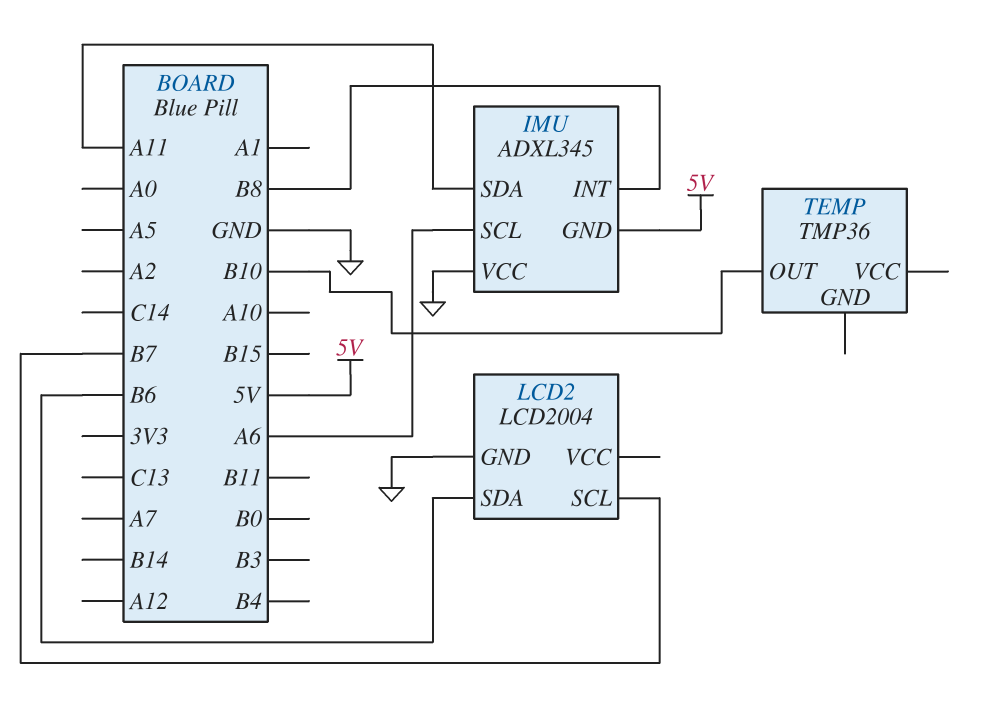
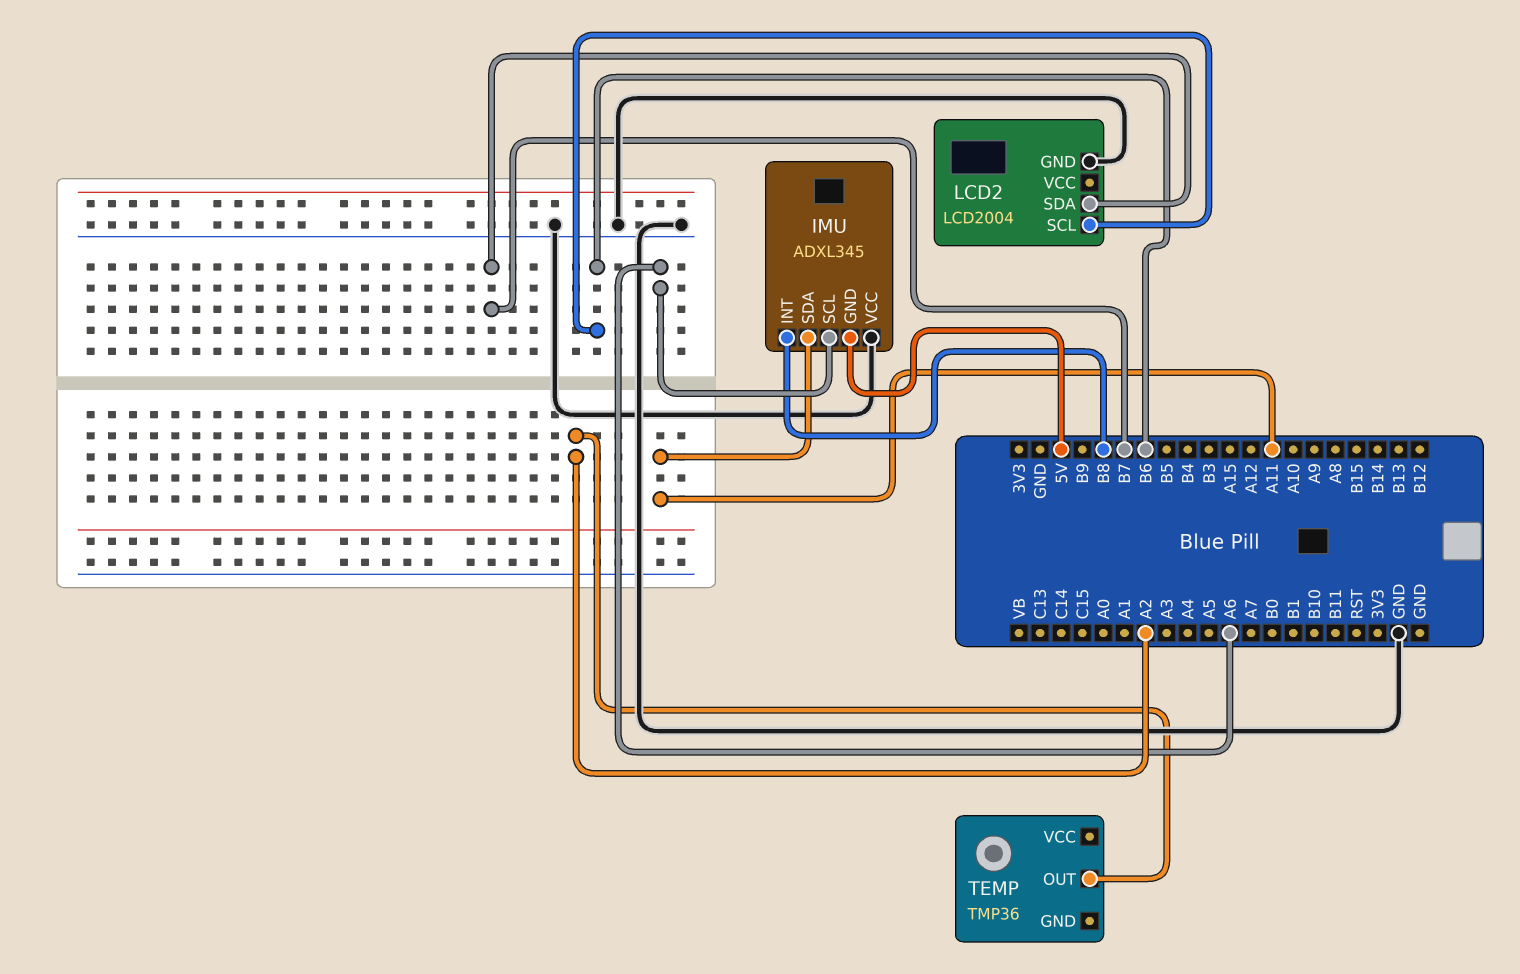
LCD2 pin SCL: B7 -> B6
LCD2 pin SDA: B6 -> B7
TEMP pin OUT: B10 -> A2

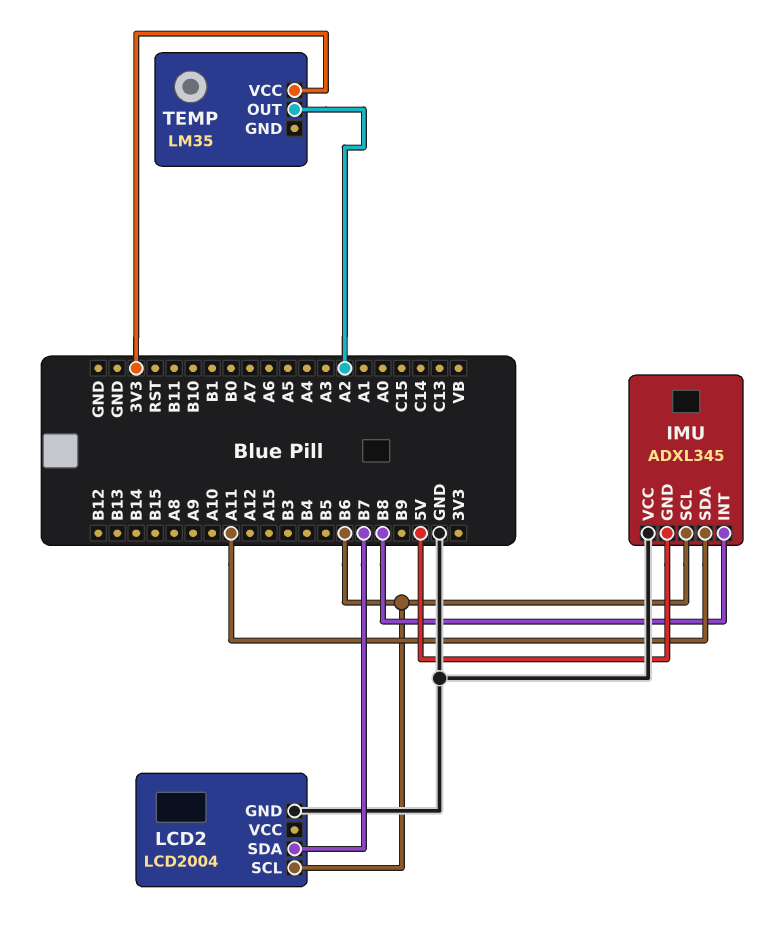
IMU pin SCL: A6 -> B6
TEMP: TMP36 -> LM35
TEMP pin VCC: none -> 3V3

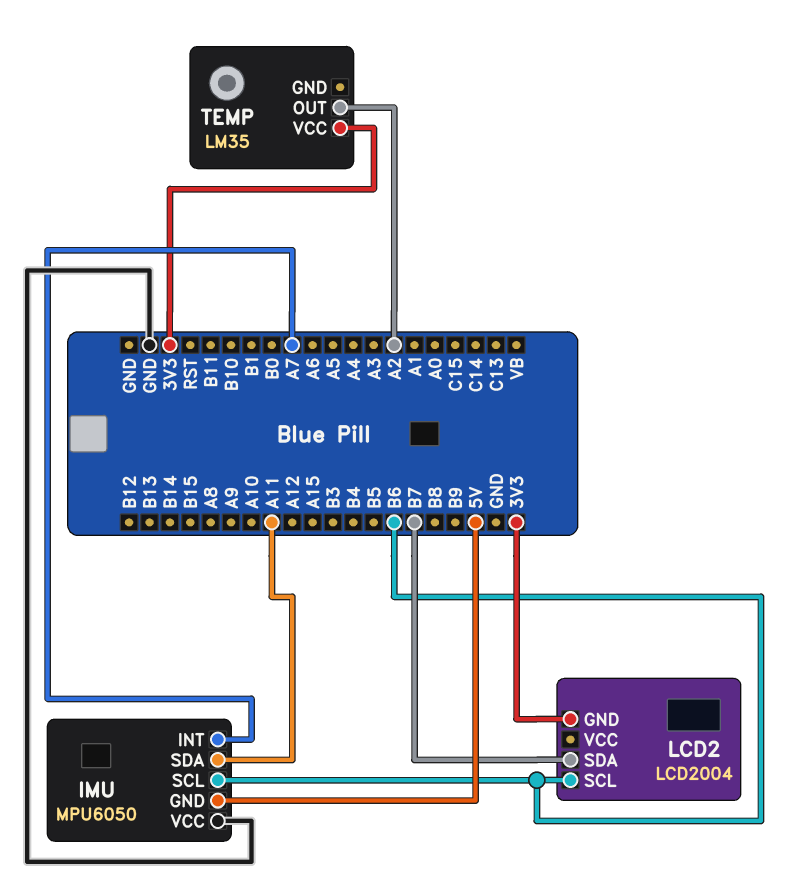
IMU: ADXL345 -> MPU6050
IMU pin INT: B8 -> A7
LCD2 pin GND: GND -> 3V3

